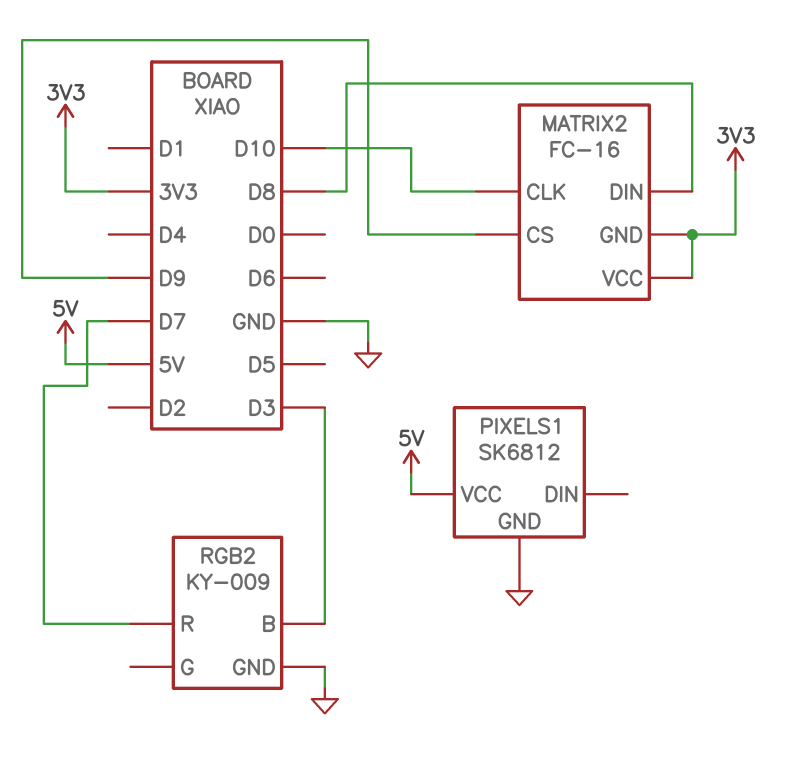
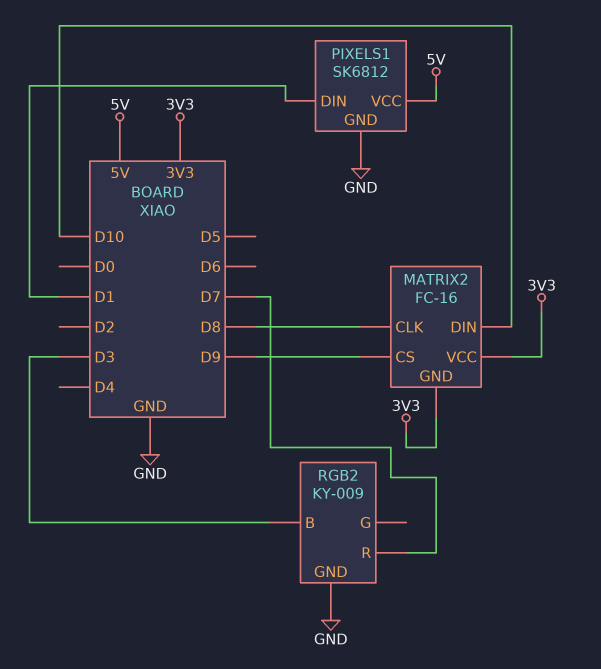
MATRIX2 pin CLK: D10 -> D8
MATRIX2 pin DIN: D8 -> D10
PIXELS1 pin DIN: none -> D1

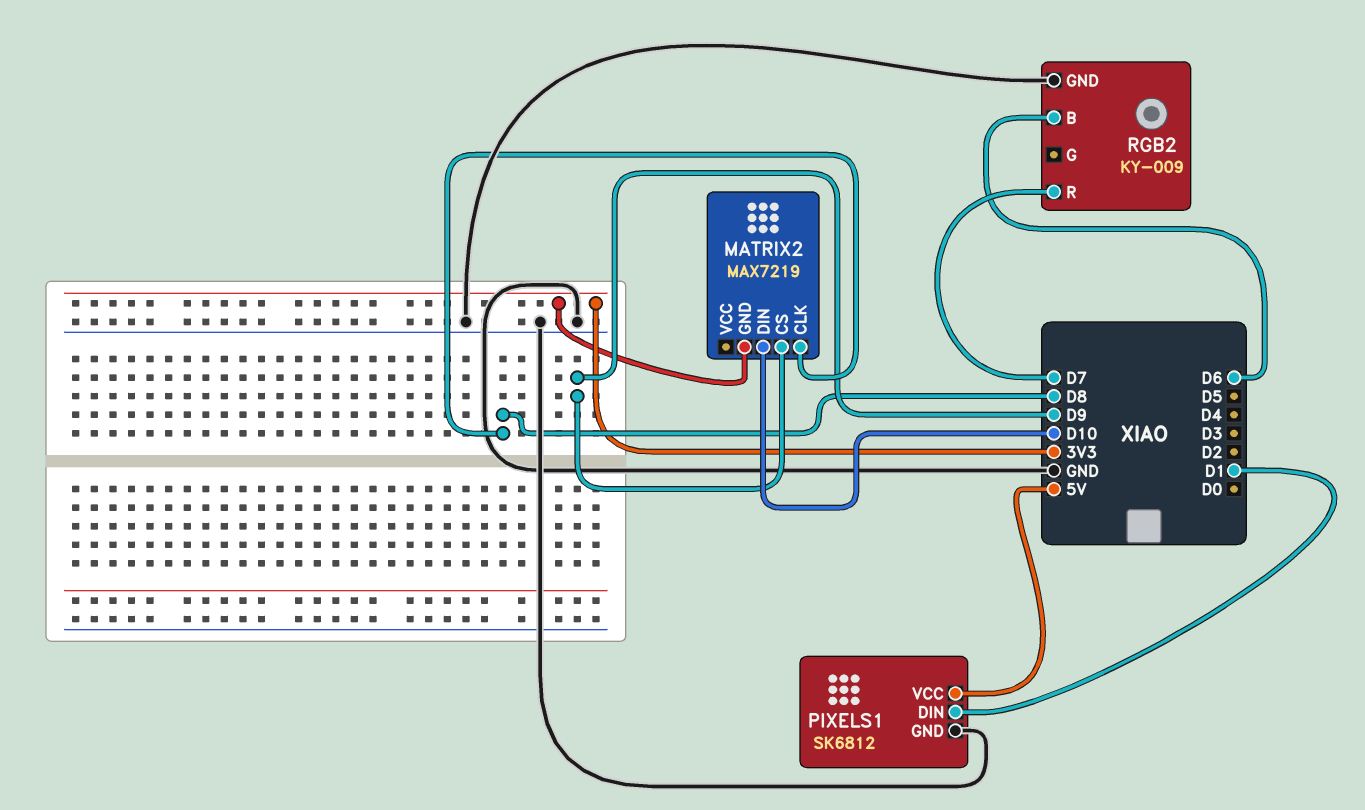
MATRIX2: FC-16 -> MAX7219
MATRIX2 pin VCC: 3V3 -> none
RGB2 pin B: D3 -> D6

